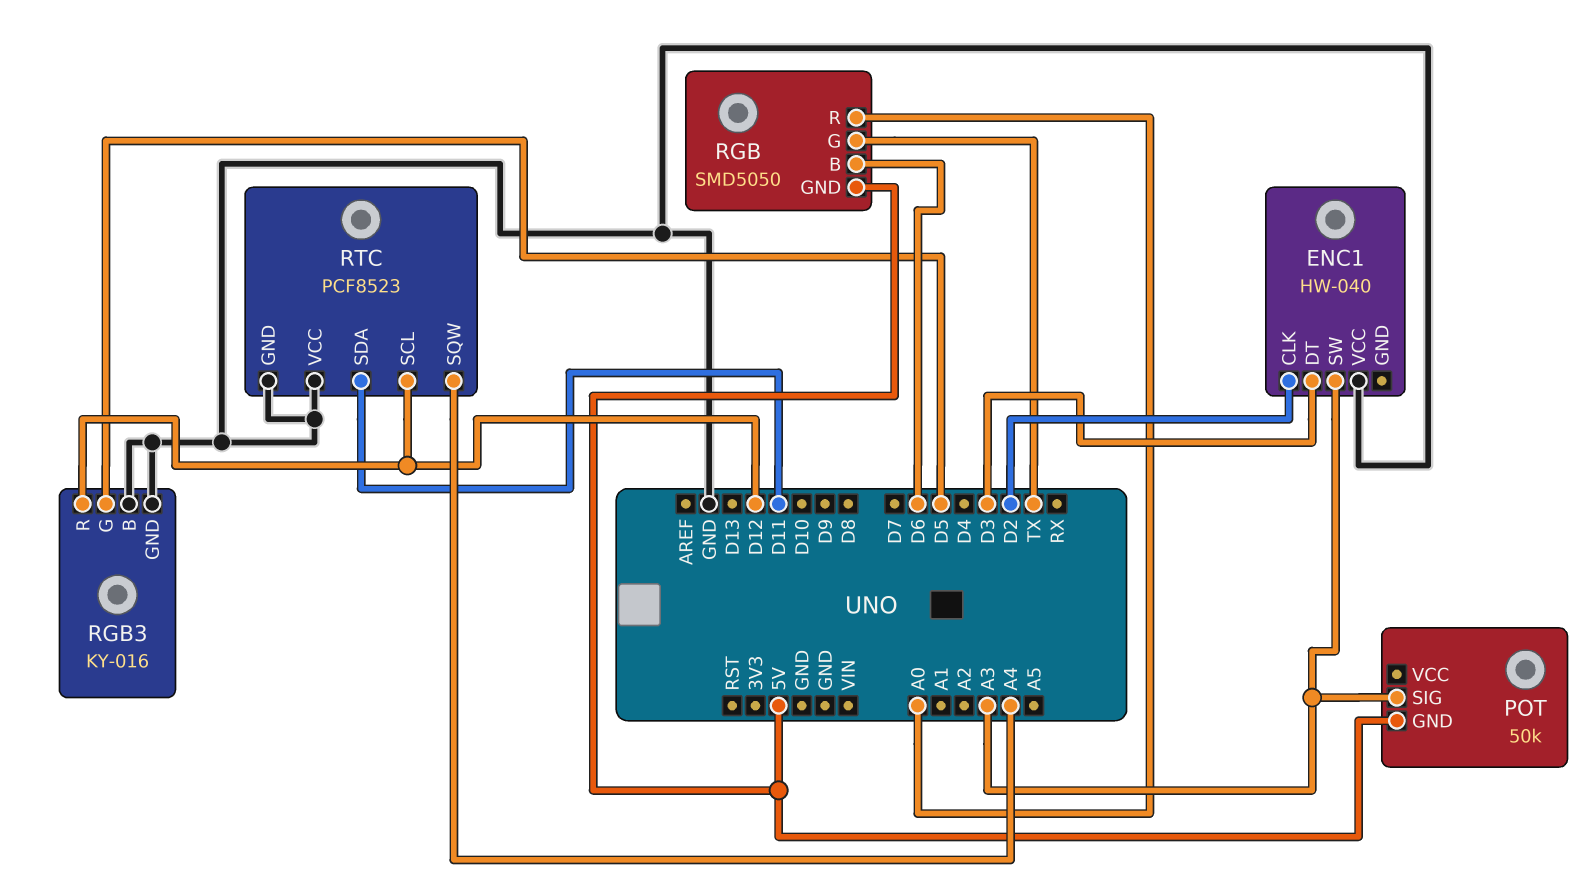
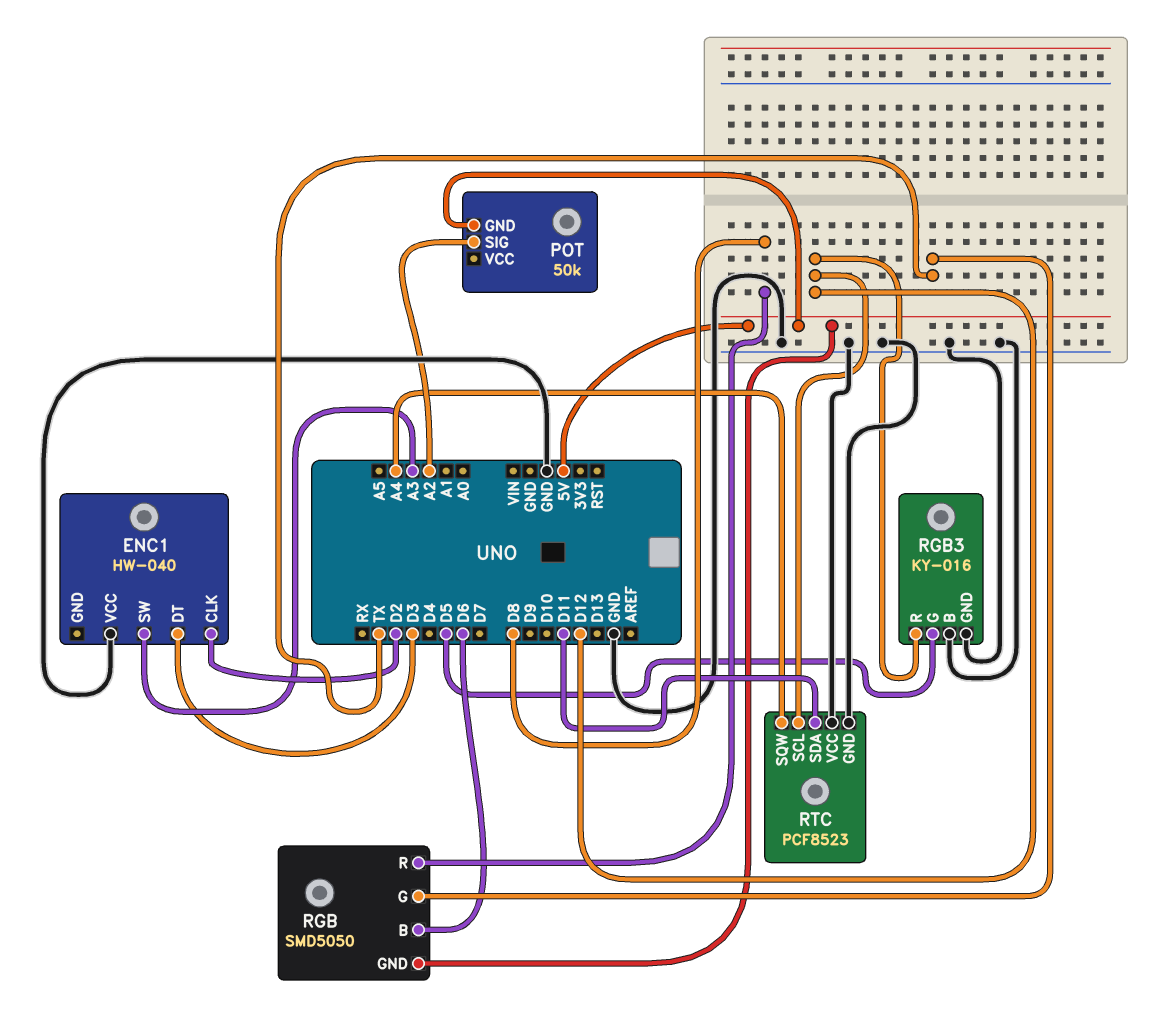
POT pin SIG: A3 -> A2
RGB pin R: A0 -> D8

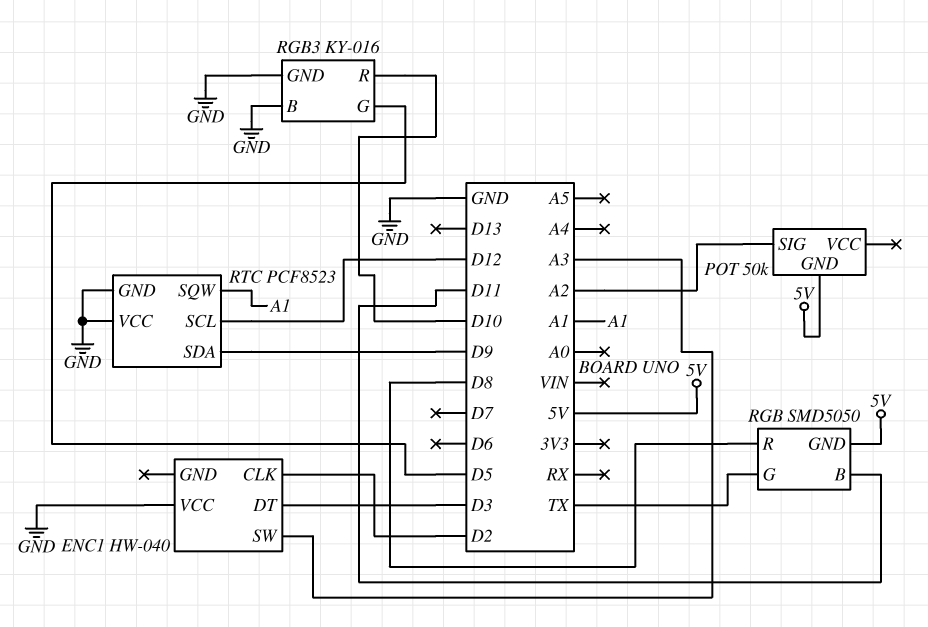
RGB pin B: D6 -> D11
RGB3 pin R: D12 -> D10
RTC pin SDA: D11 -> D9
RTC pin SQW: A4 -> A1

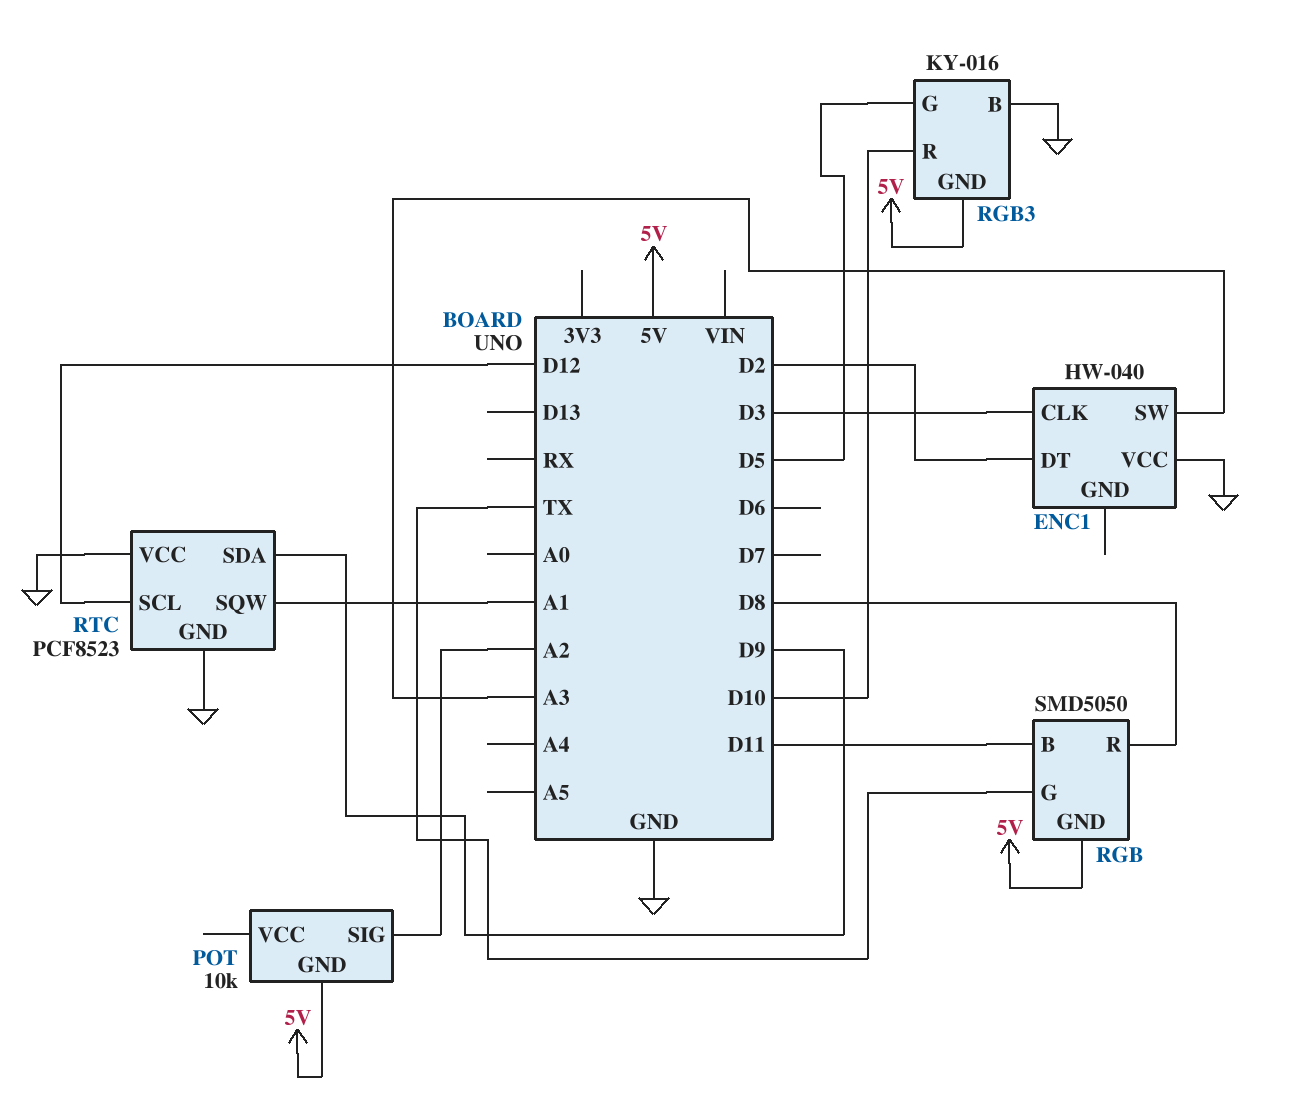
ENC1 pin CLK: D2 -> D3
ENC1 pin DT: D3 -> D2
POT: 50k -> 10k
RGB3 pin GND: GND -> 5V

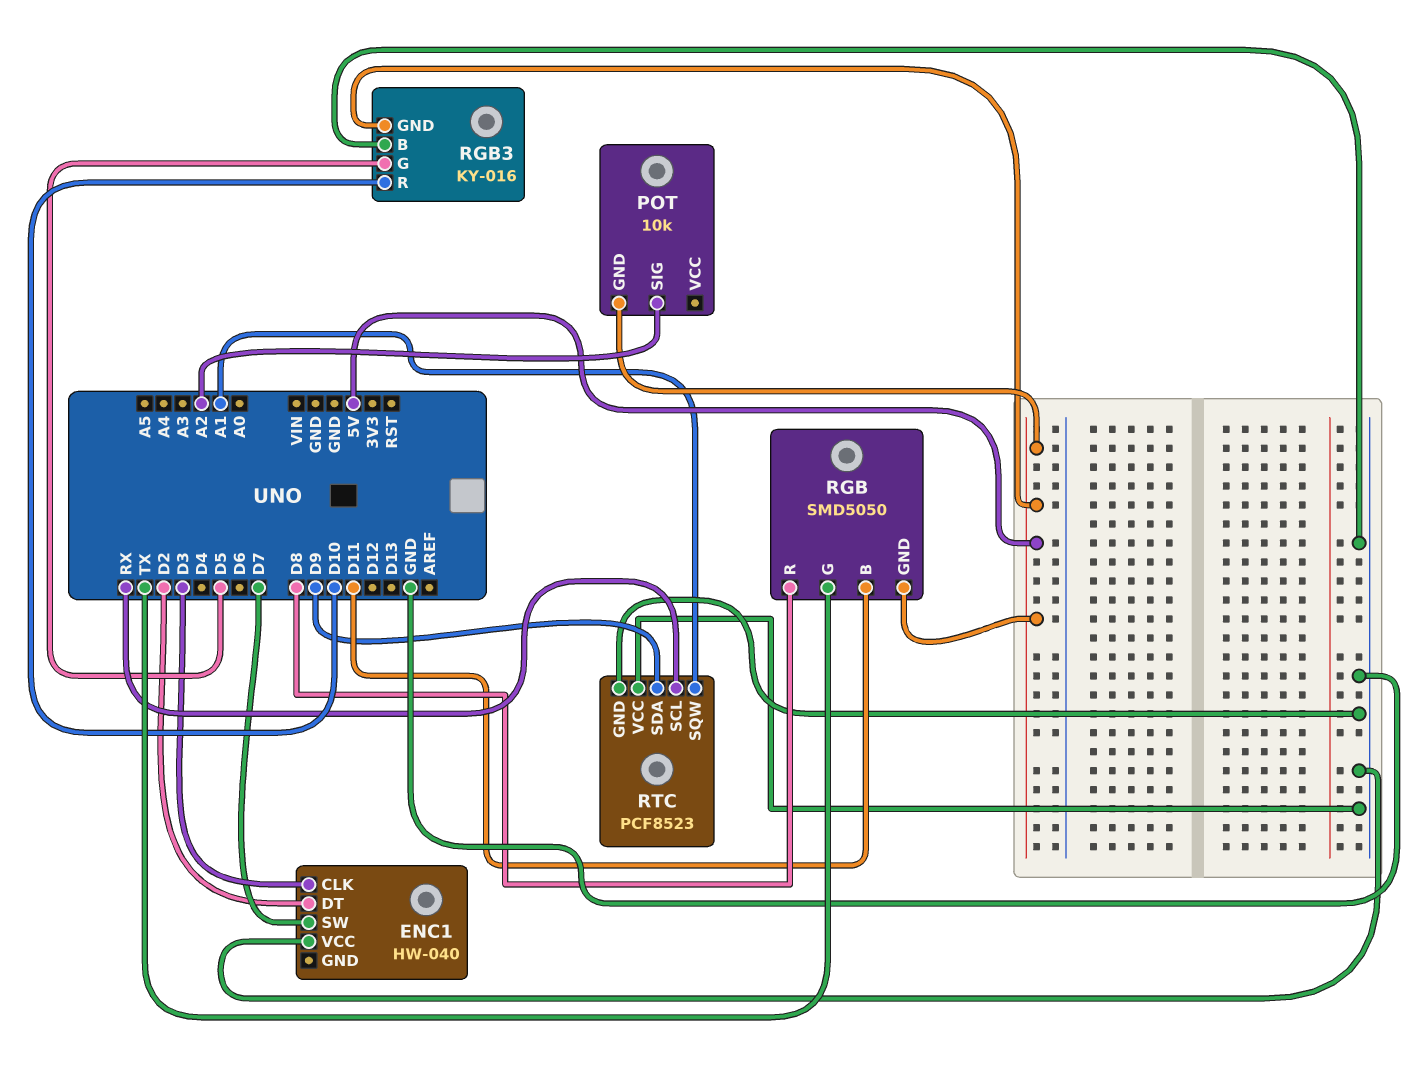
ENC1 pin SW: A3 -> D7
RTC pin SCL: D12 -> RX

